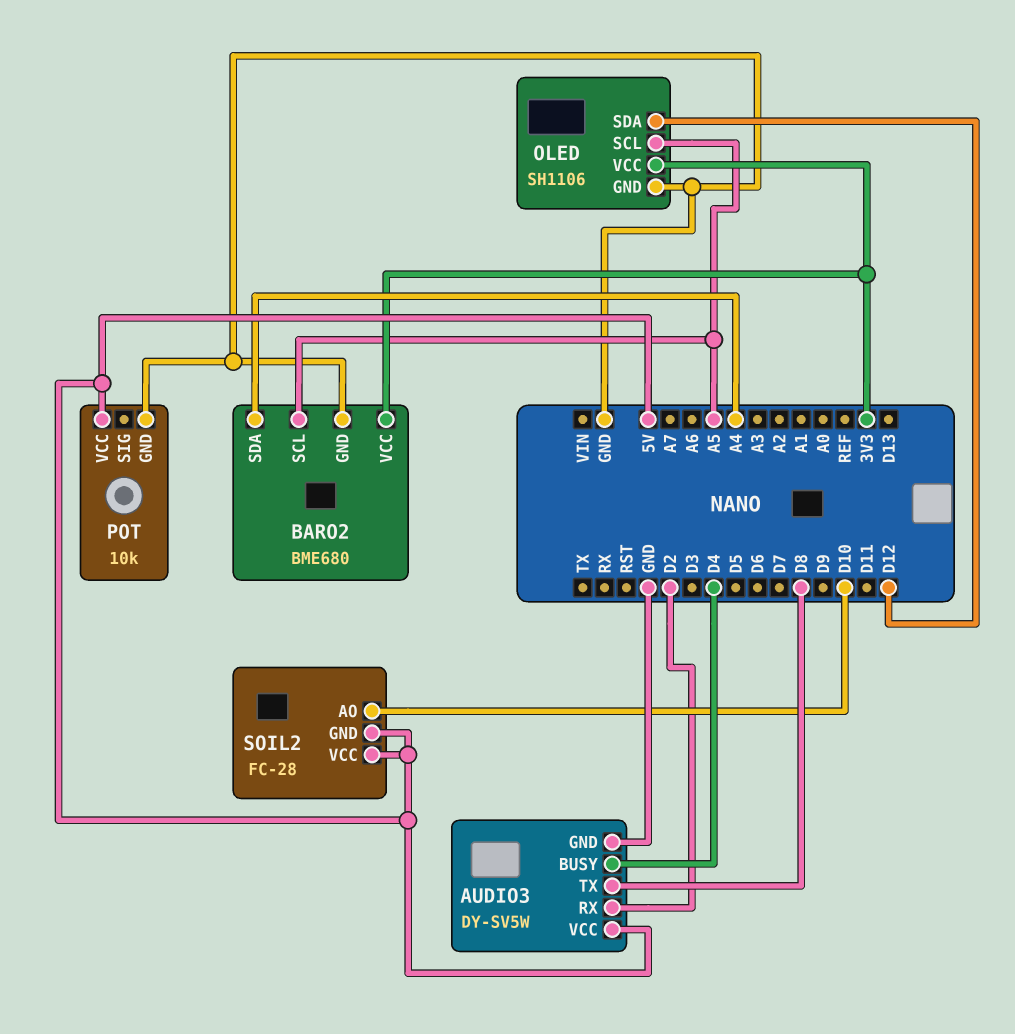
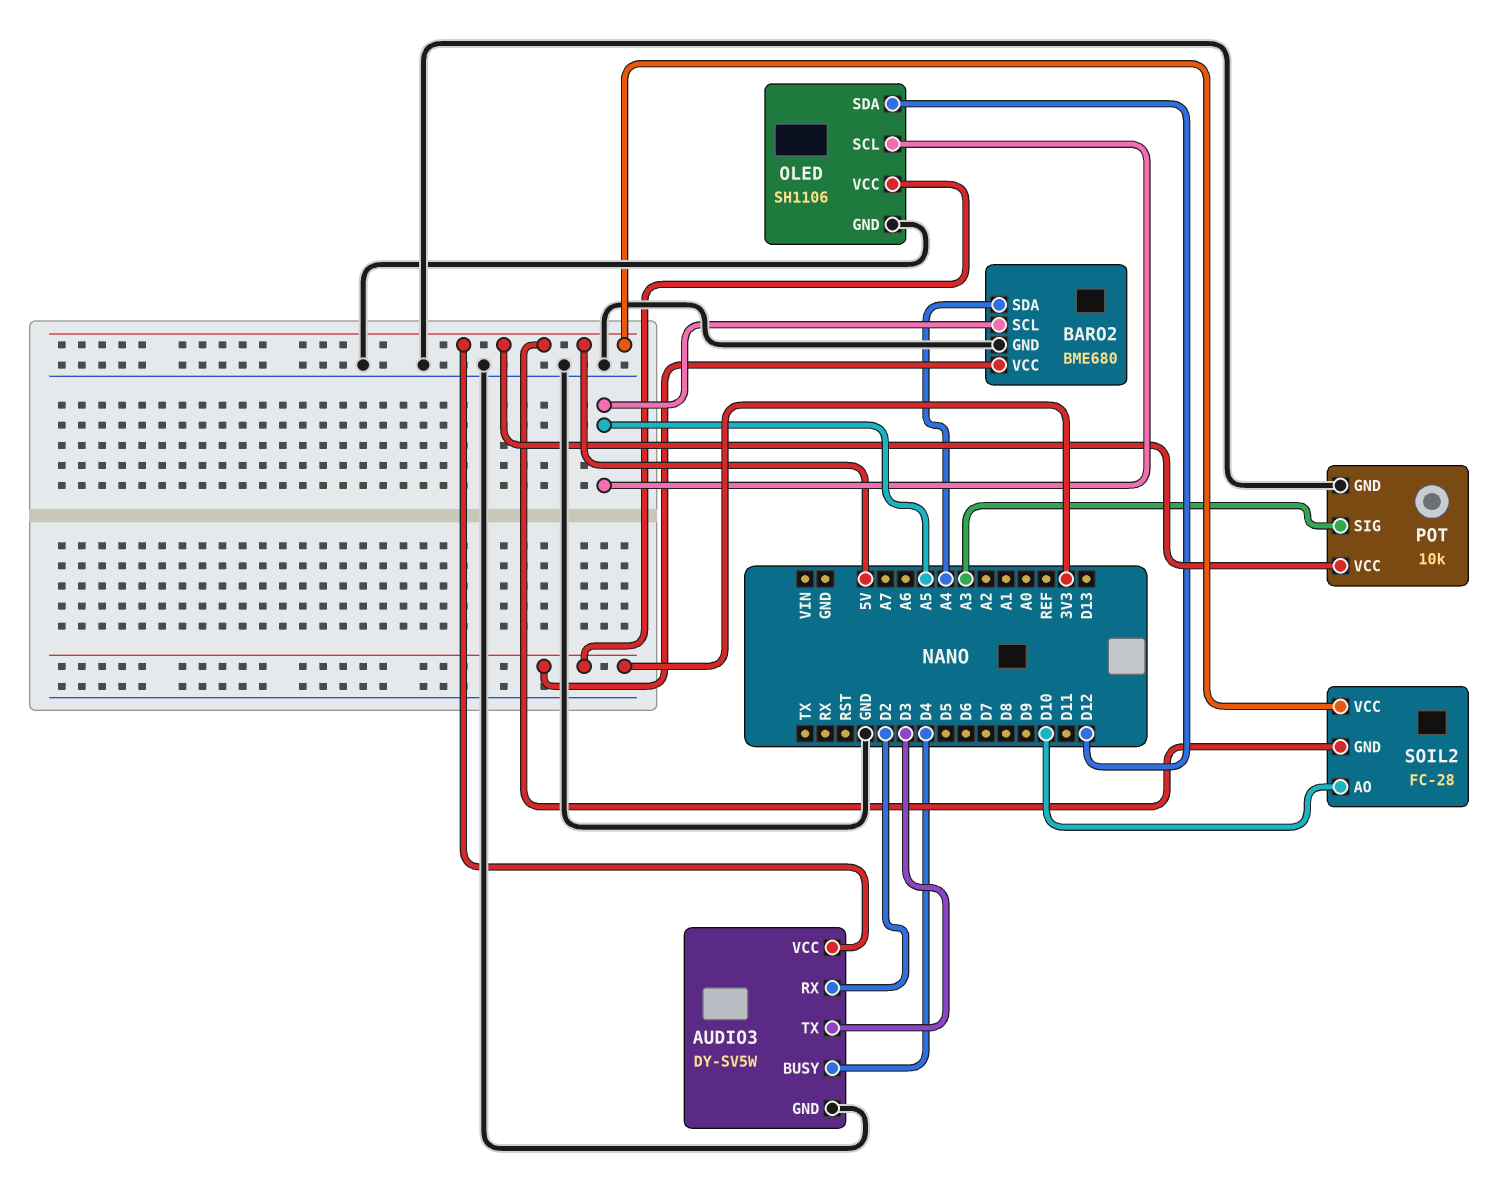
AUDIO3 pin TX: D8 -> D3
POT pin SIG: none -> A3

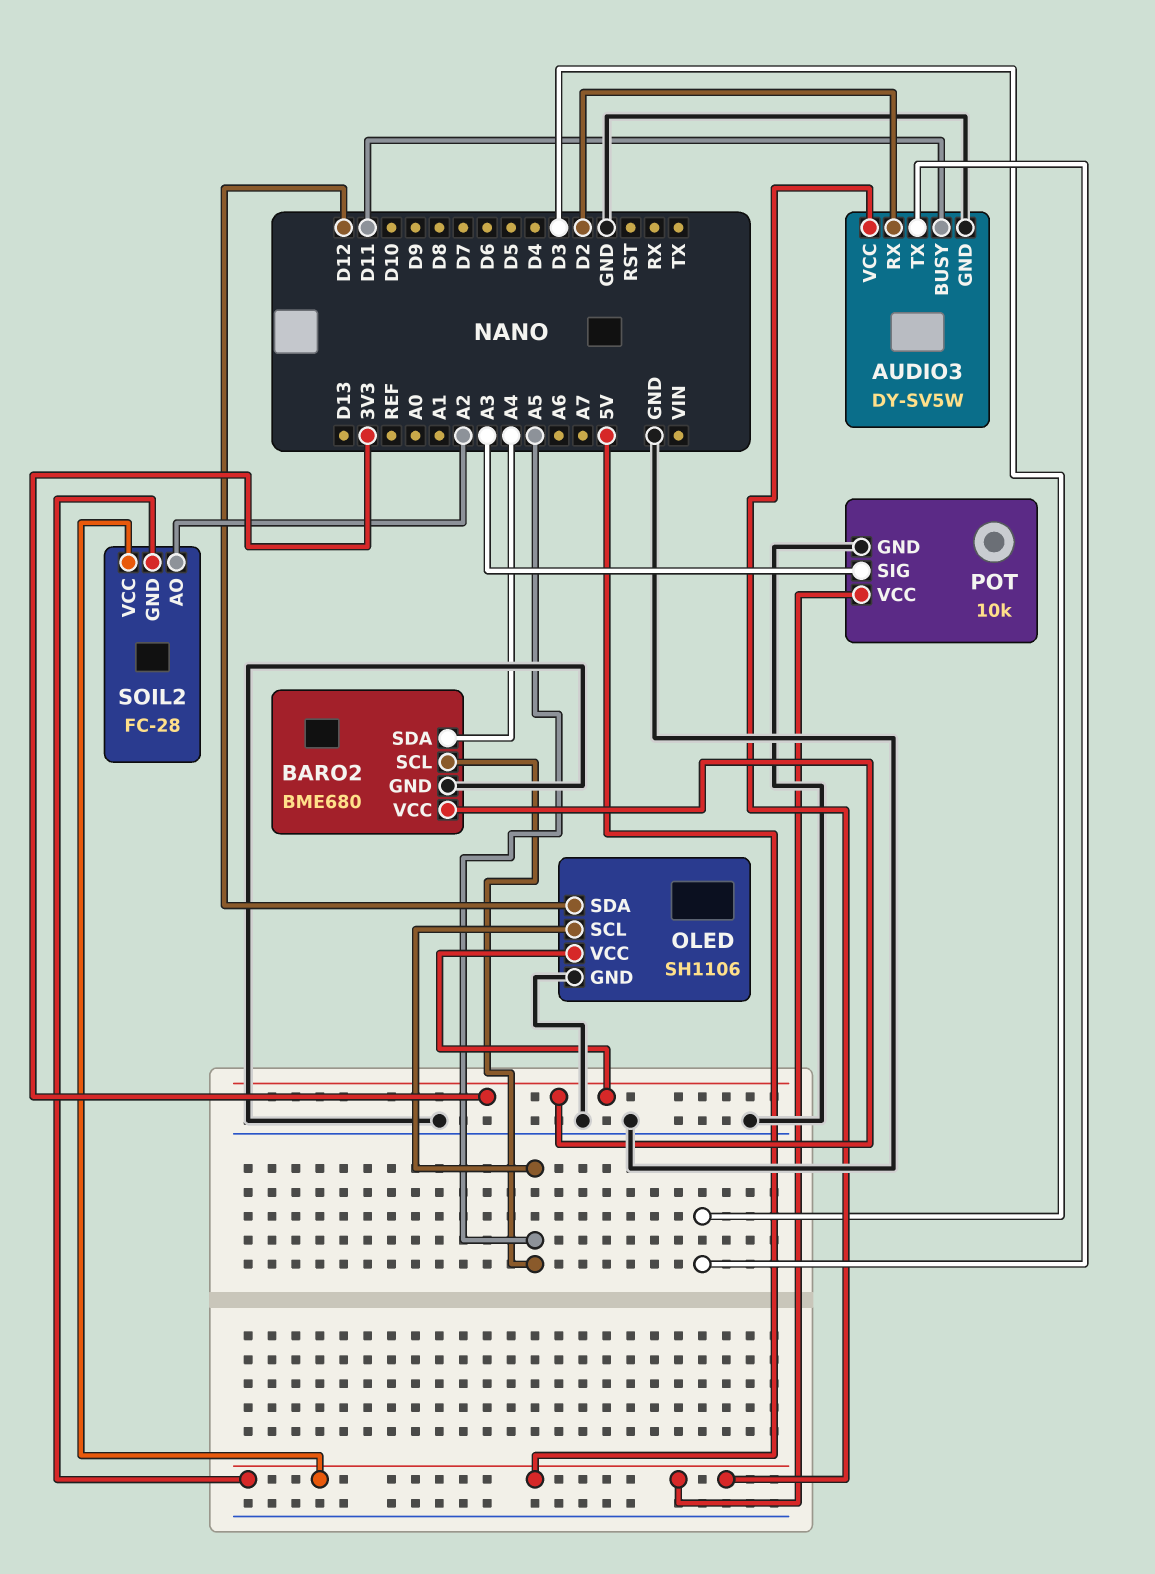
AUDIO3 pin BUSY: D4 -> D11
SOIL2 pin AO: D10 -> A2

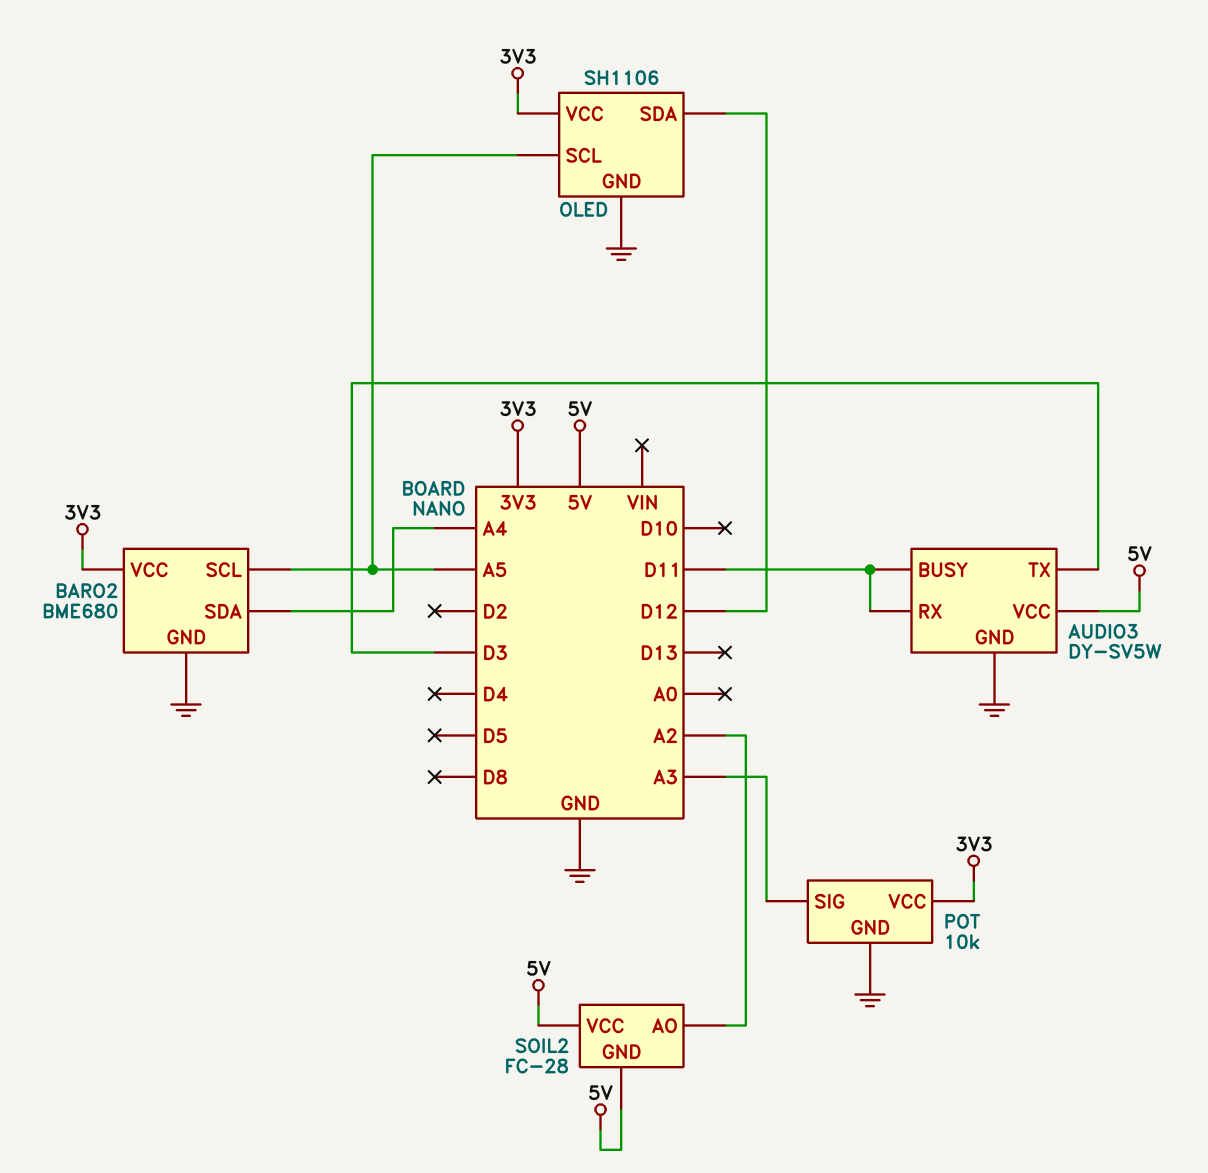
AUDIO3 pin RX: D2 -> D11
POT pin VCC: 5V -> 3V3

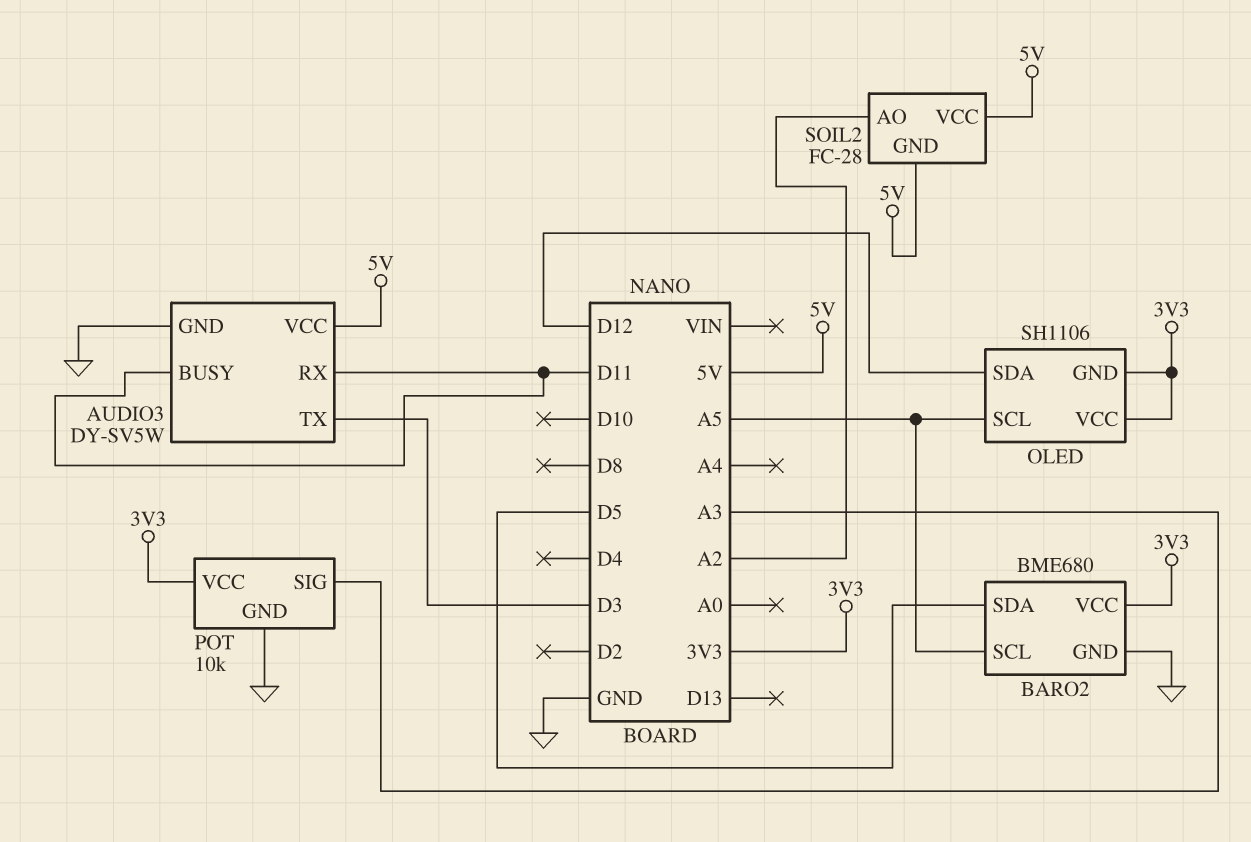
BARO2 pin SDA: A4 -> D5
OLED pin GND: GND -> 3V3

